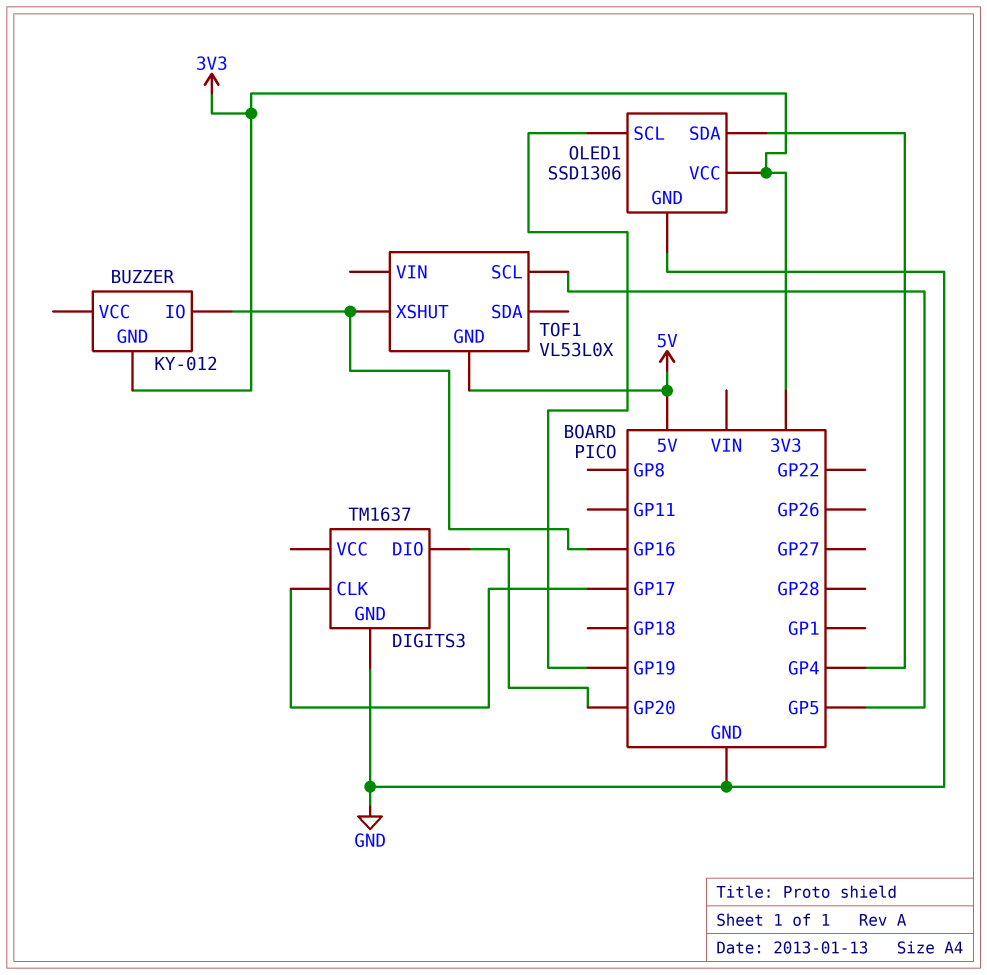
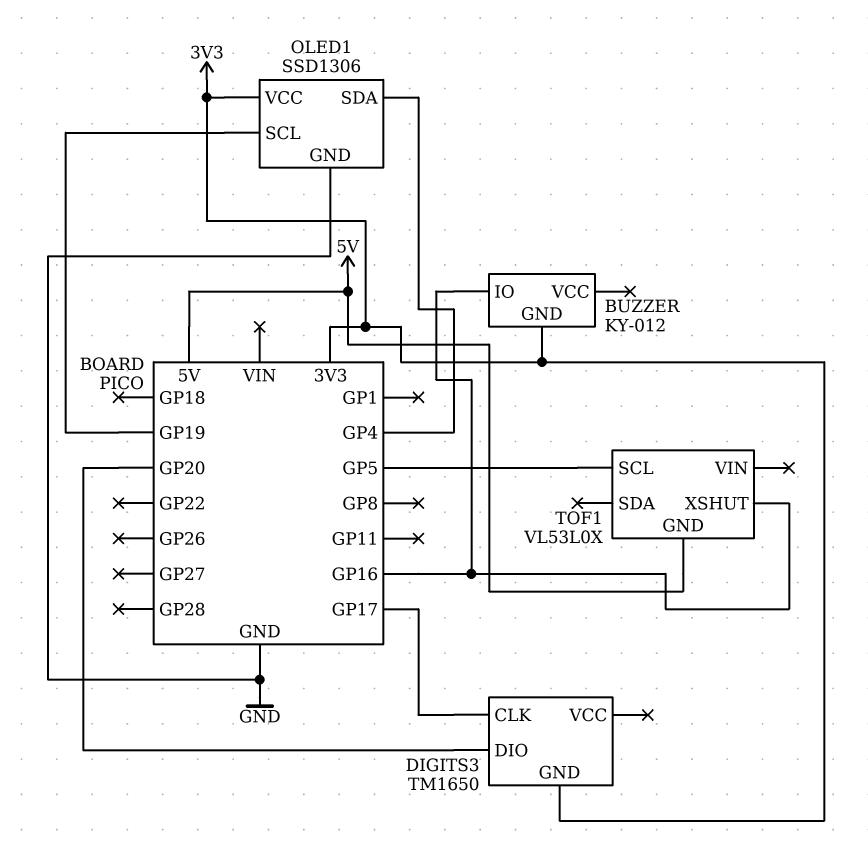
DIGITS3: TM1637 -> TM1650
DIGITS3 pin GND: GND -> 3V3

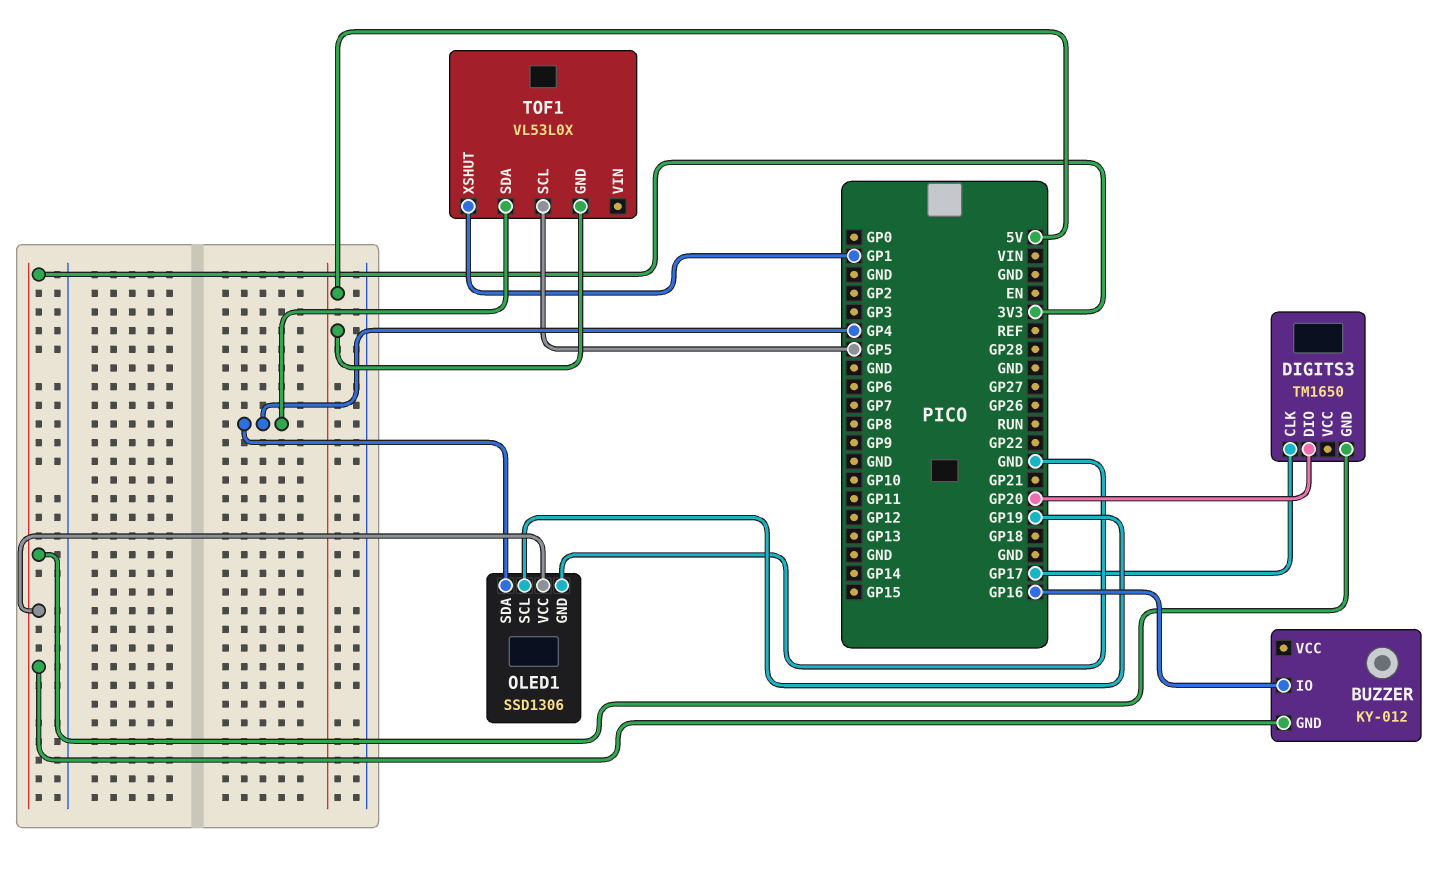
TOF1 pin SDA: none -> GP4
TOF1 pin XSHUT: GP16 -> GP1

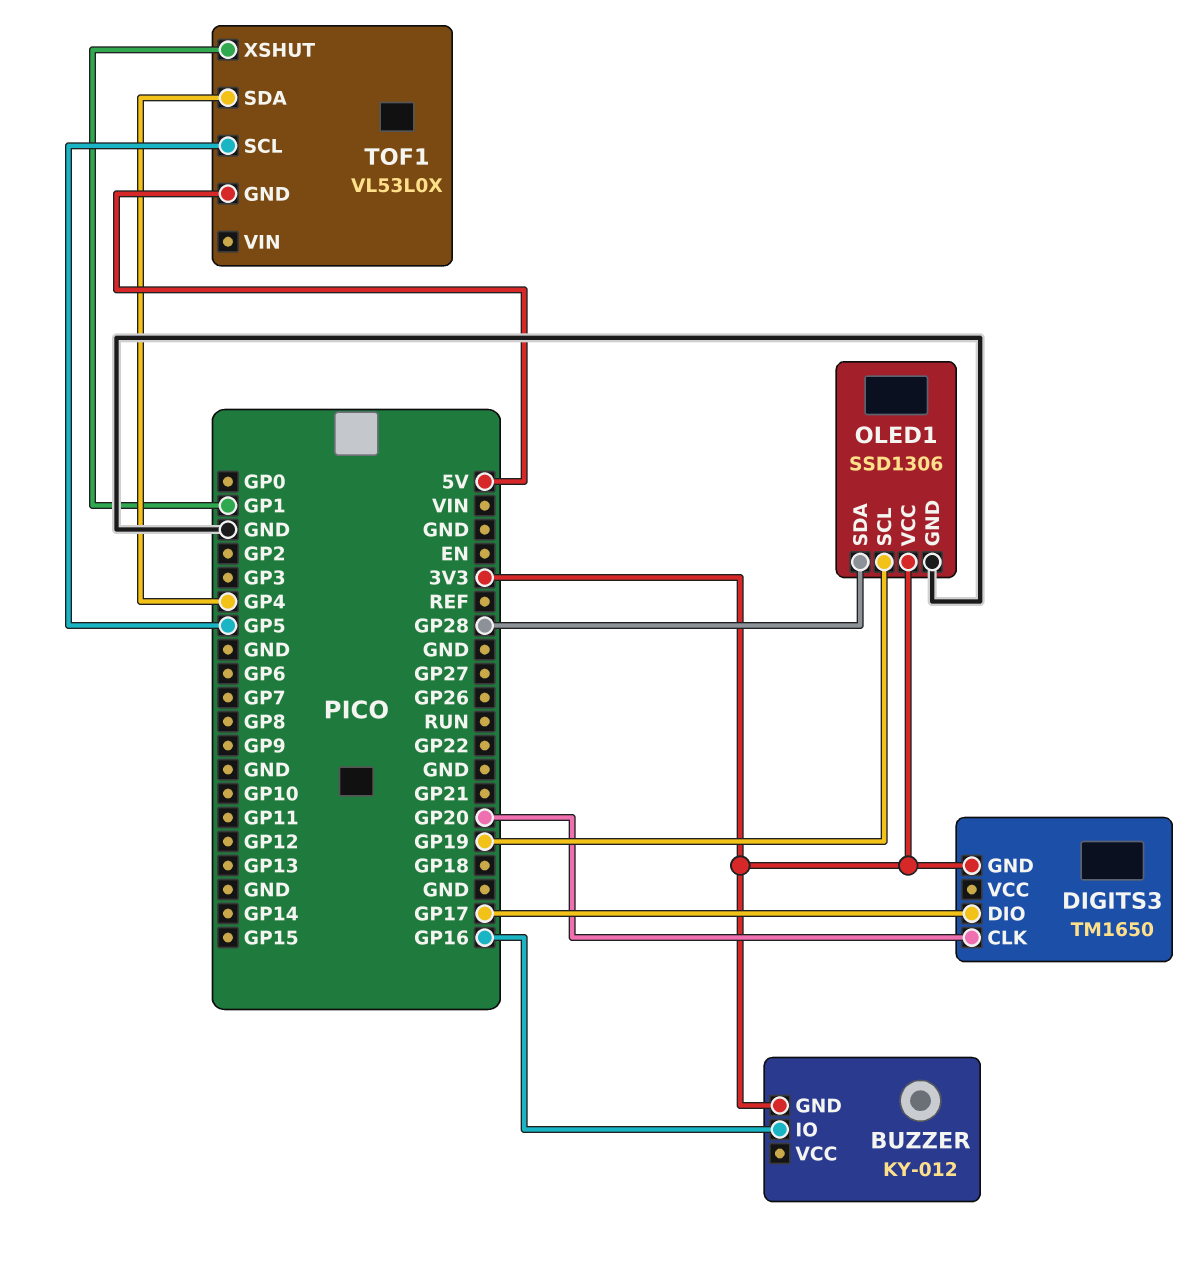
DIGITS3 pin CLK: GP17 -> GP20
DIGITS3 pin DIO: GP20 -> GP17
OLED1 pin SDA: GP4 -> GP28

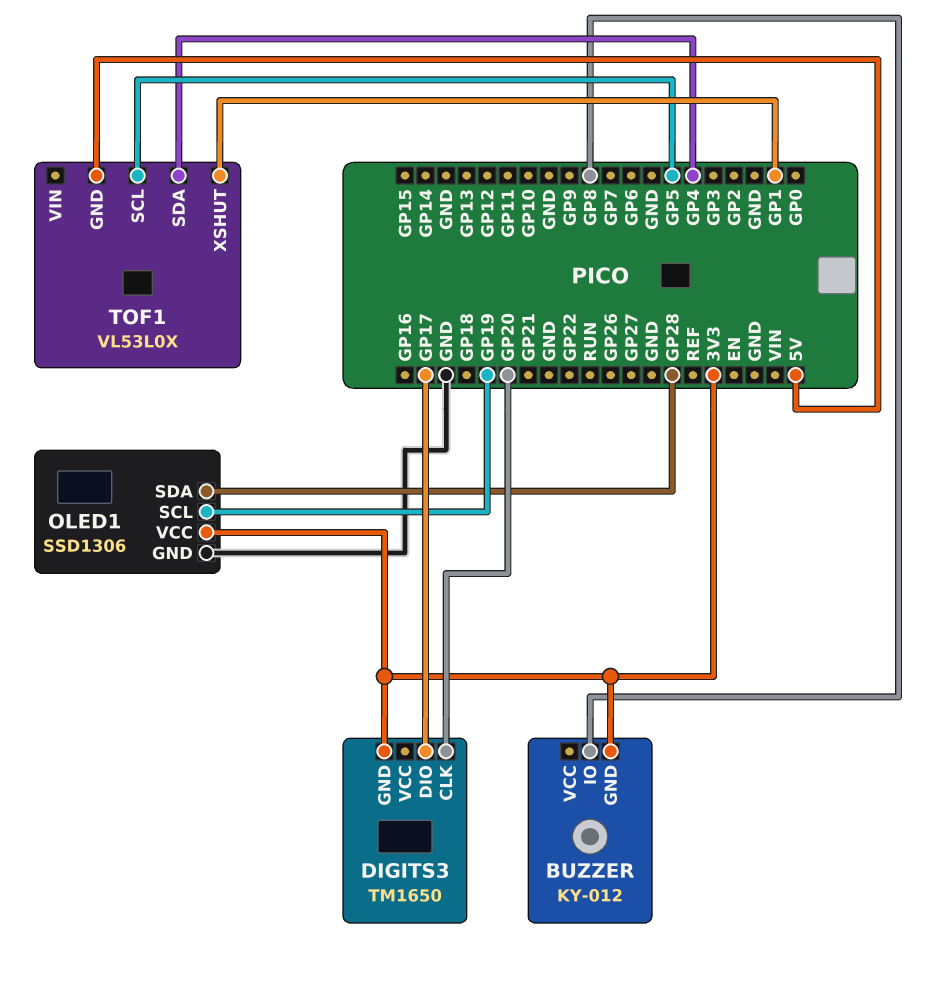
BUZZER pin IO: GP16 -> GP8

